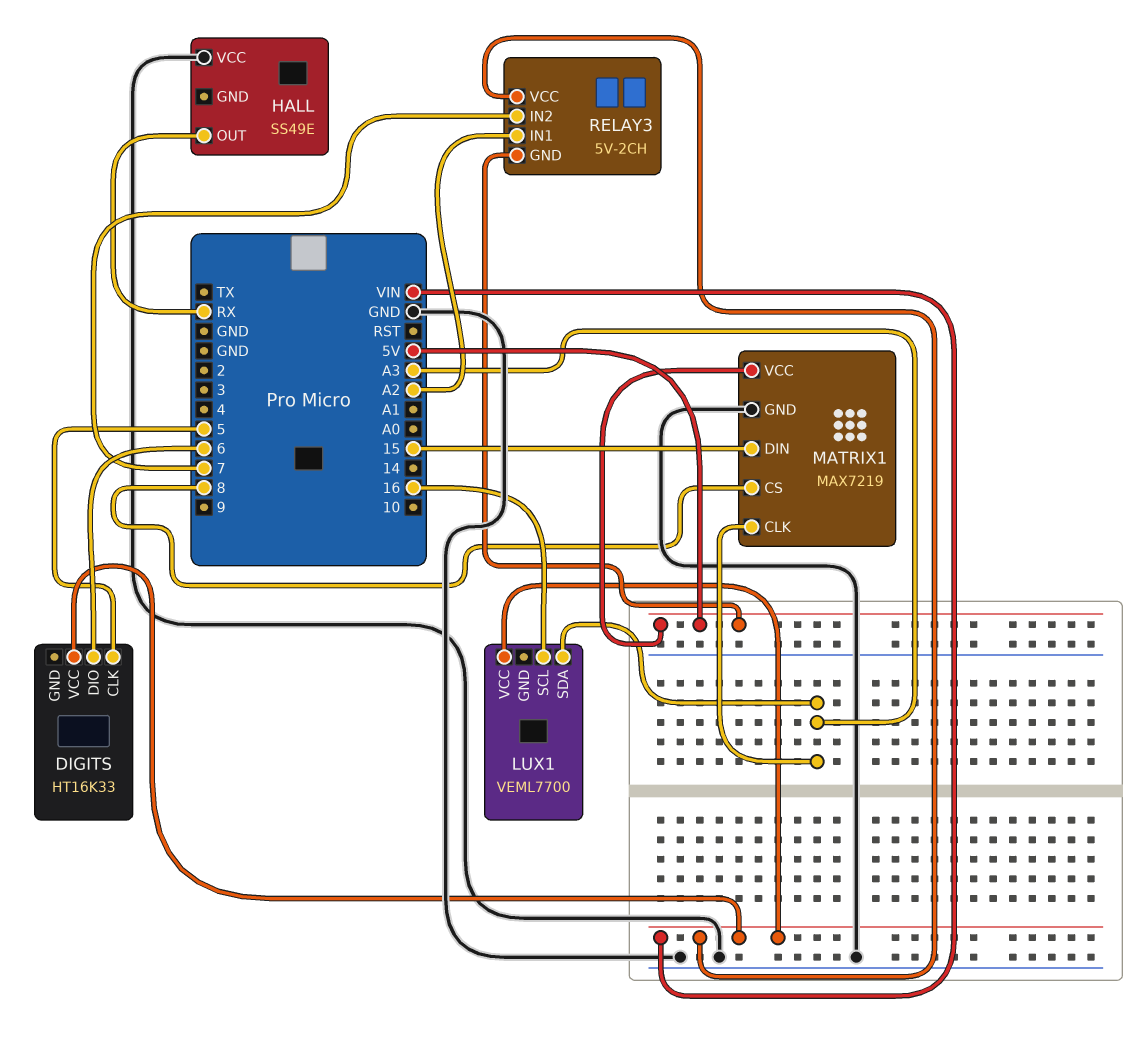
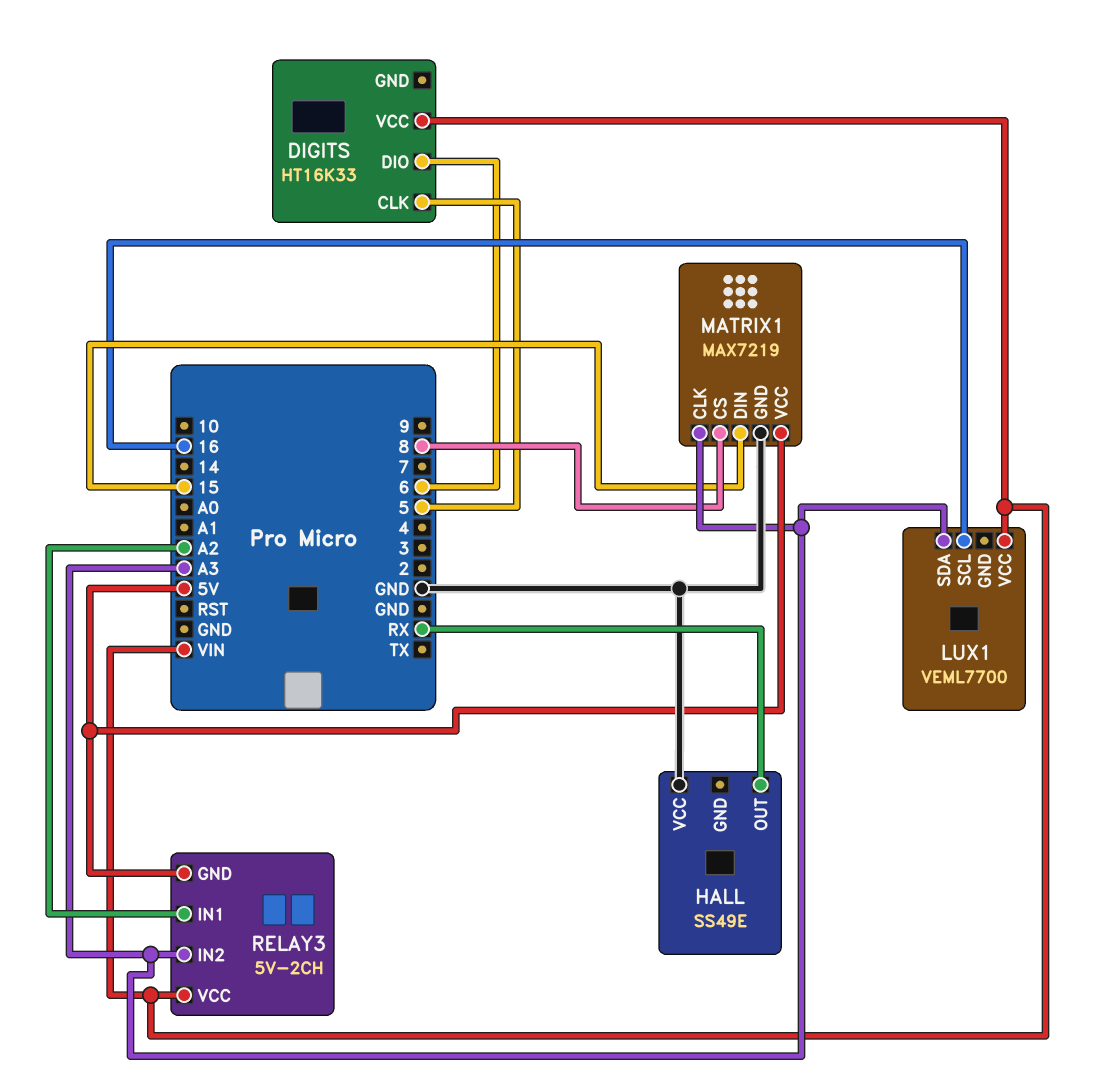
RELAY3 pin IN2: 7 -> A3

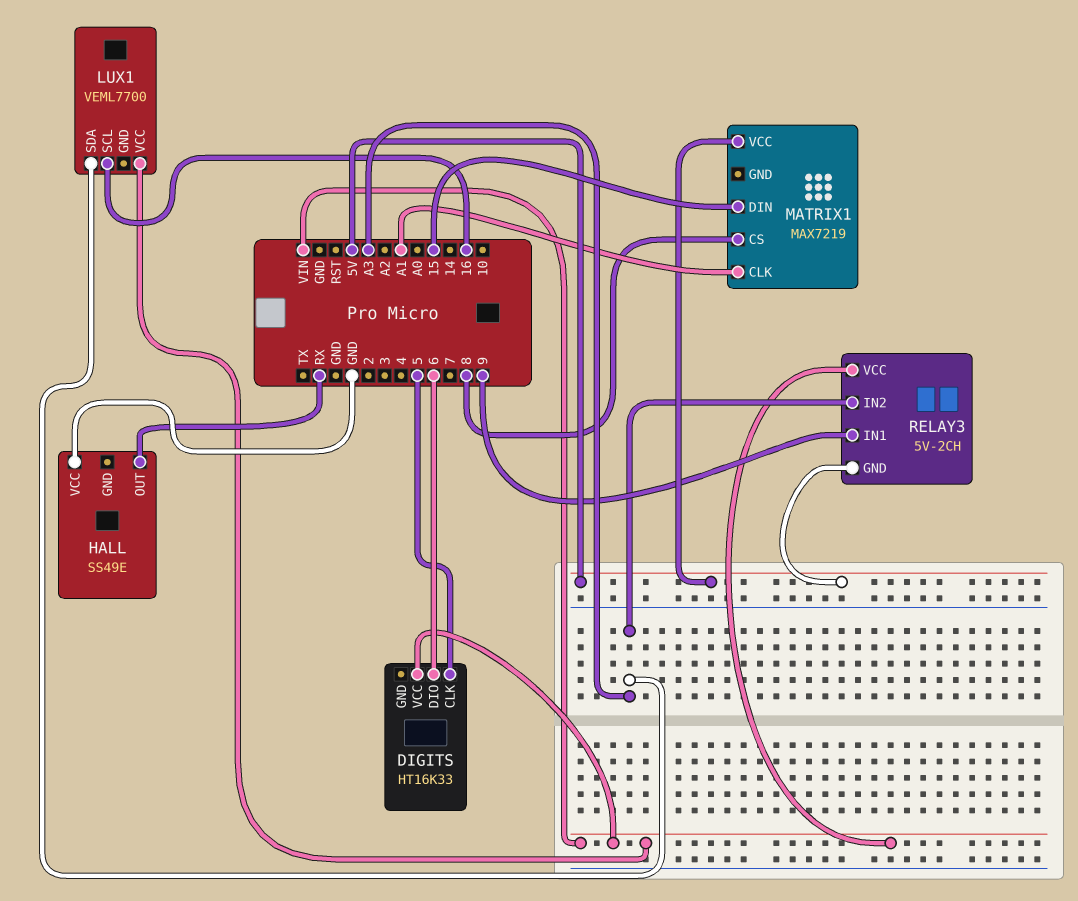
MATRIX1 pin CLK: A3 -> A1
MATRIX1 pin GND: GND -> none
RELAY3 pin IN1: A2 -> 9

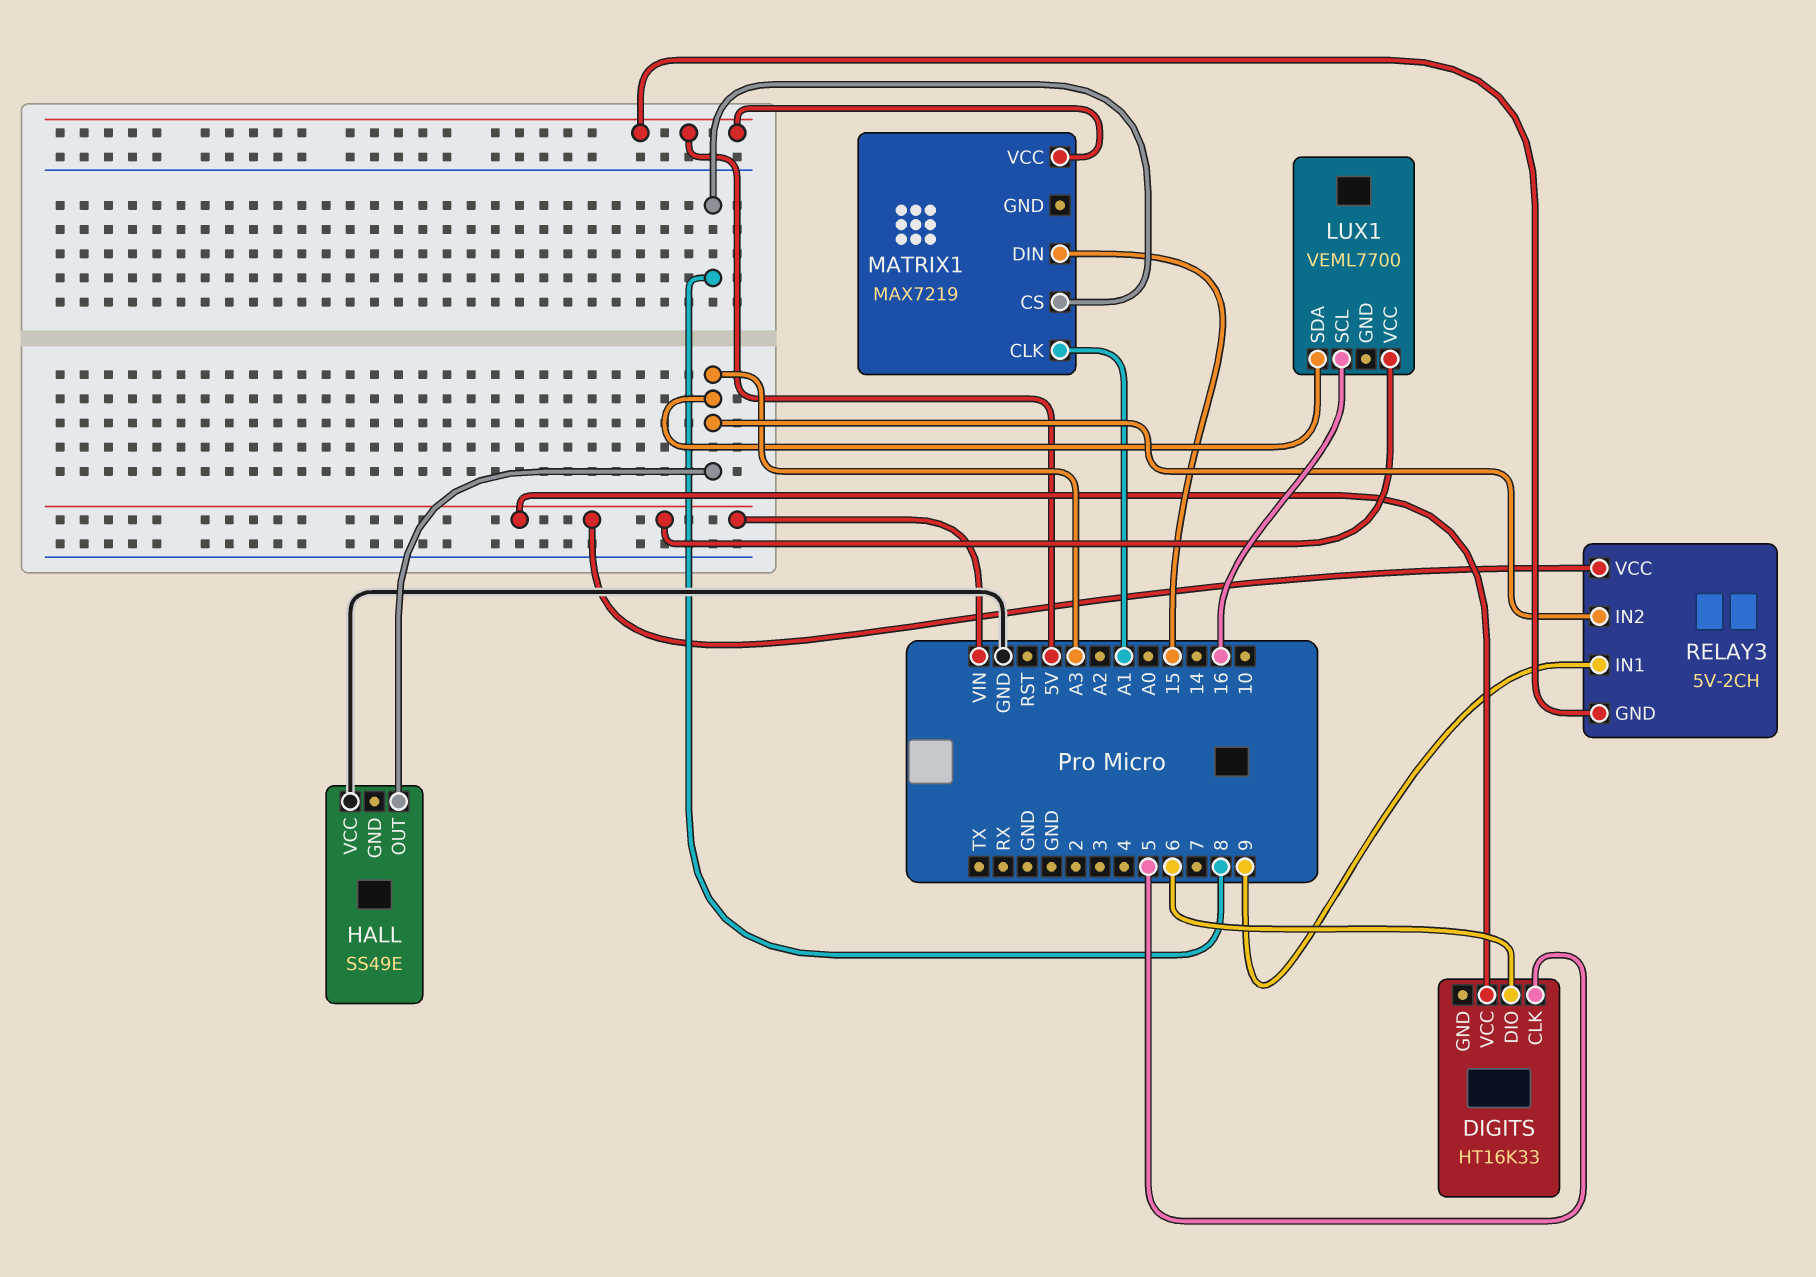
HALL pin OUT: RX -> A3

